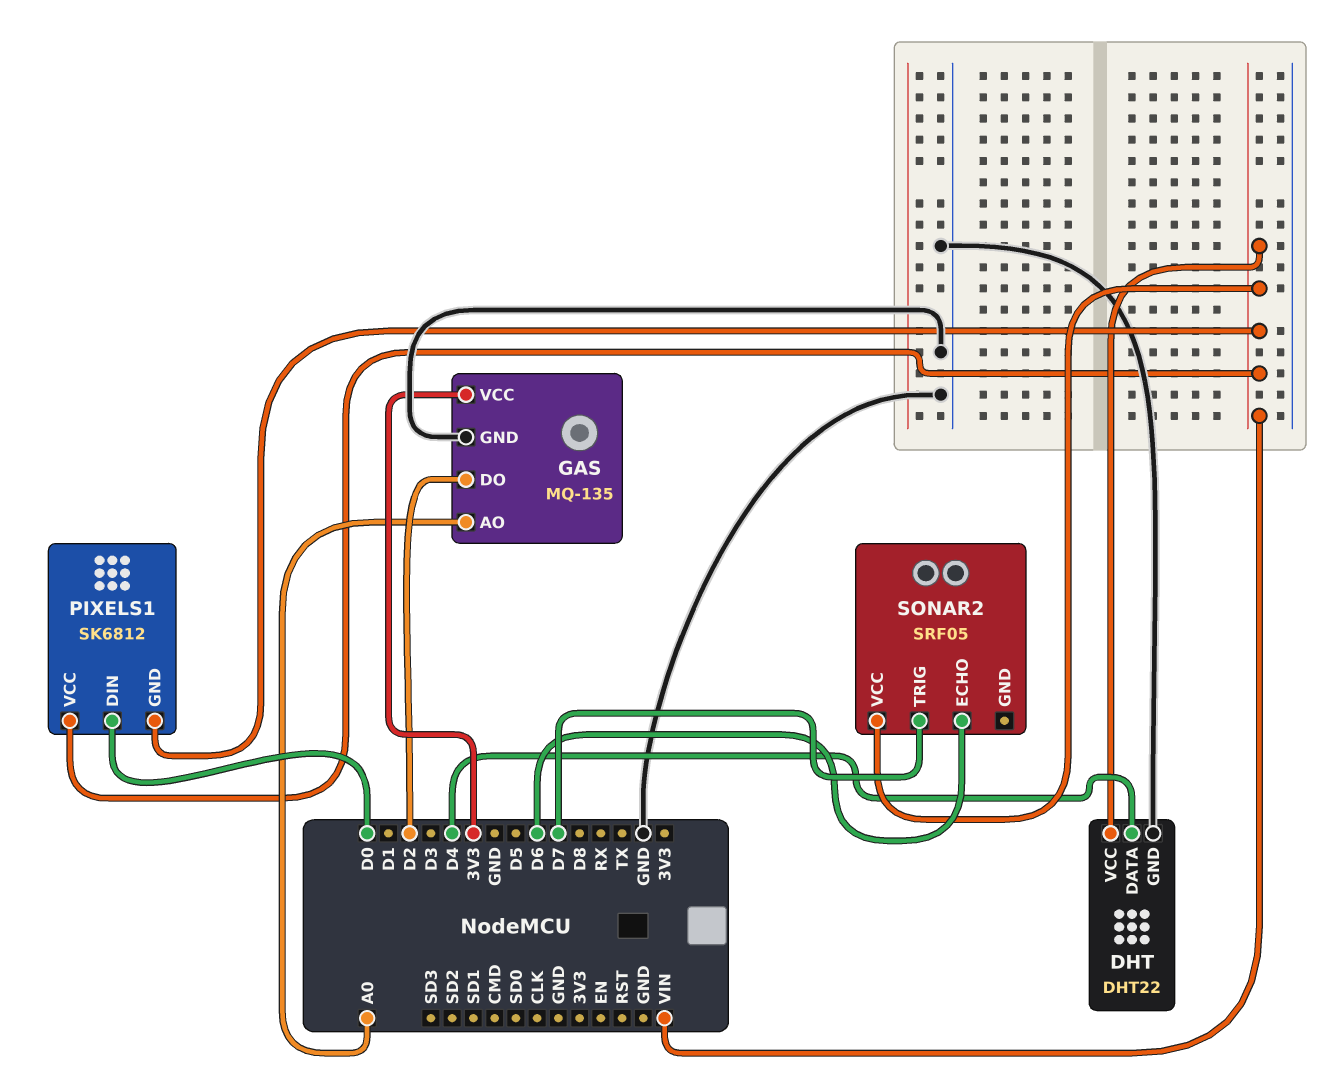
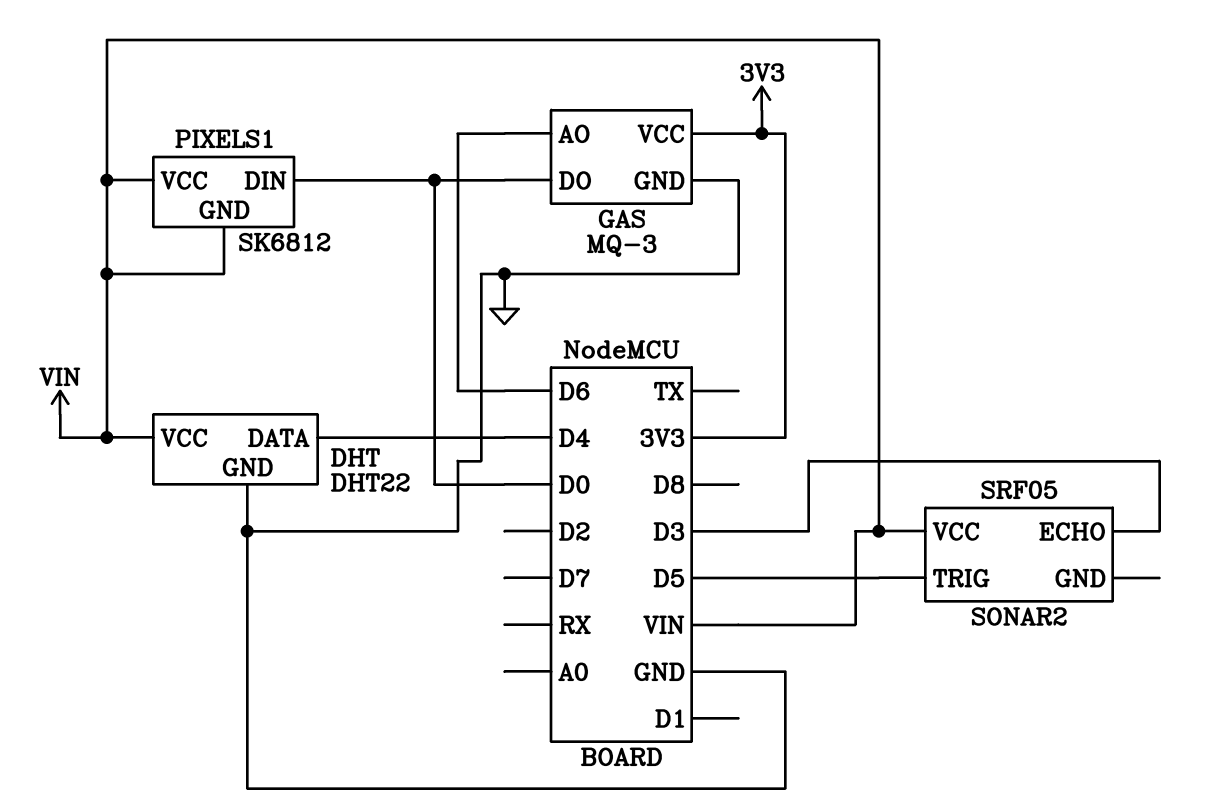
GAS: MQ-135 -> MQ-3
GAS pin AO: A0 -> D6
GAS pin DO: D2 -> D0
SONAR2 pin ECHO: D6 -> D3
SONAR2 pin TRIG: D7 -> D5

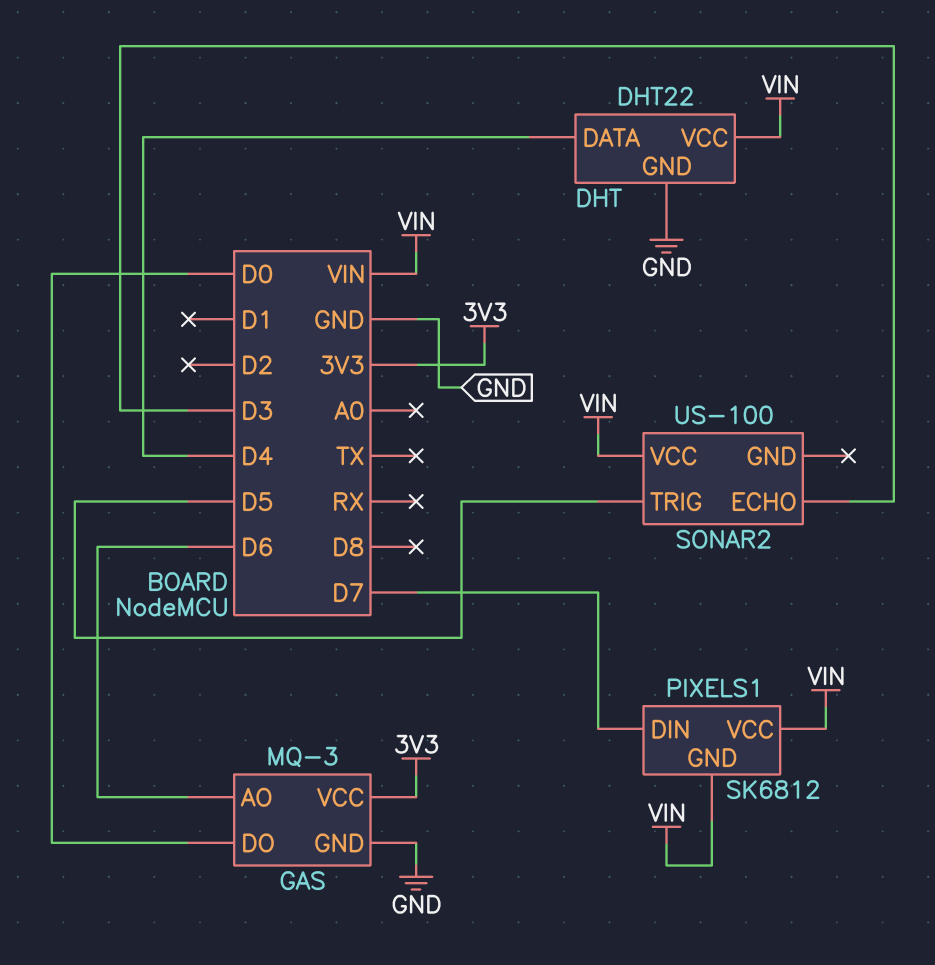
PIXELS1 pin DIN: D0 -> D7
SONAR2: SRF05 -> US-100

